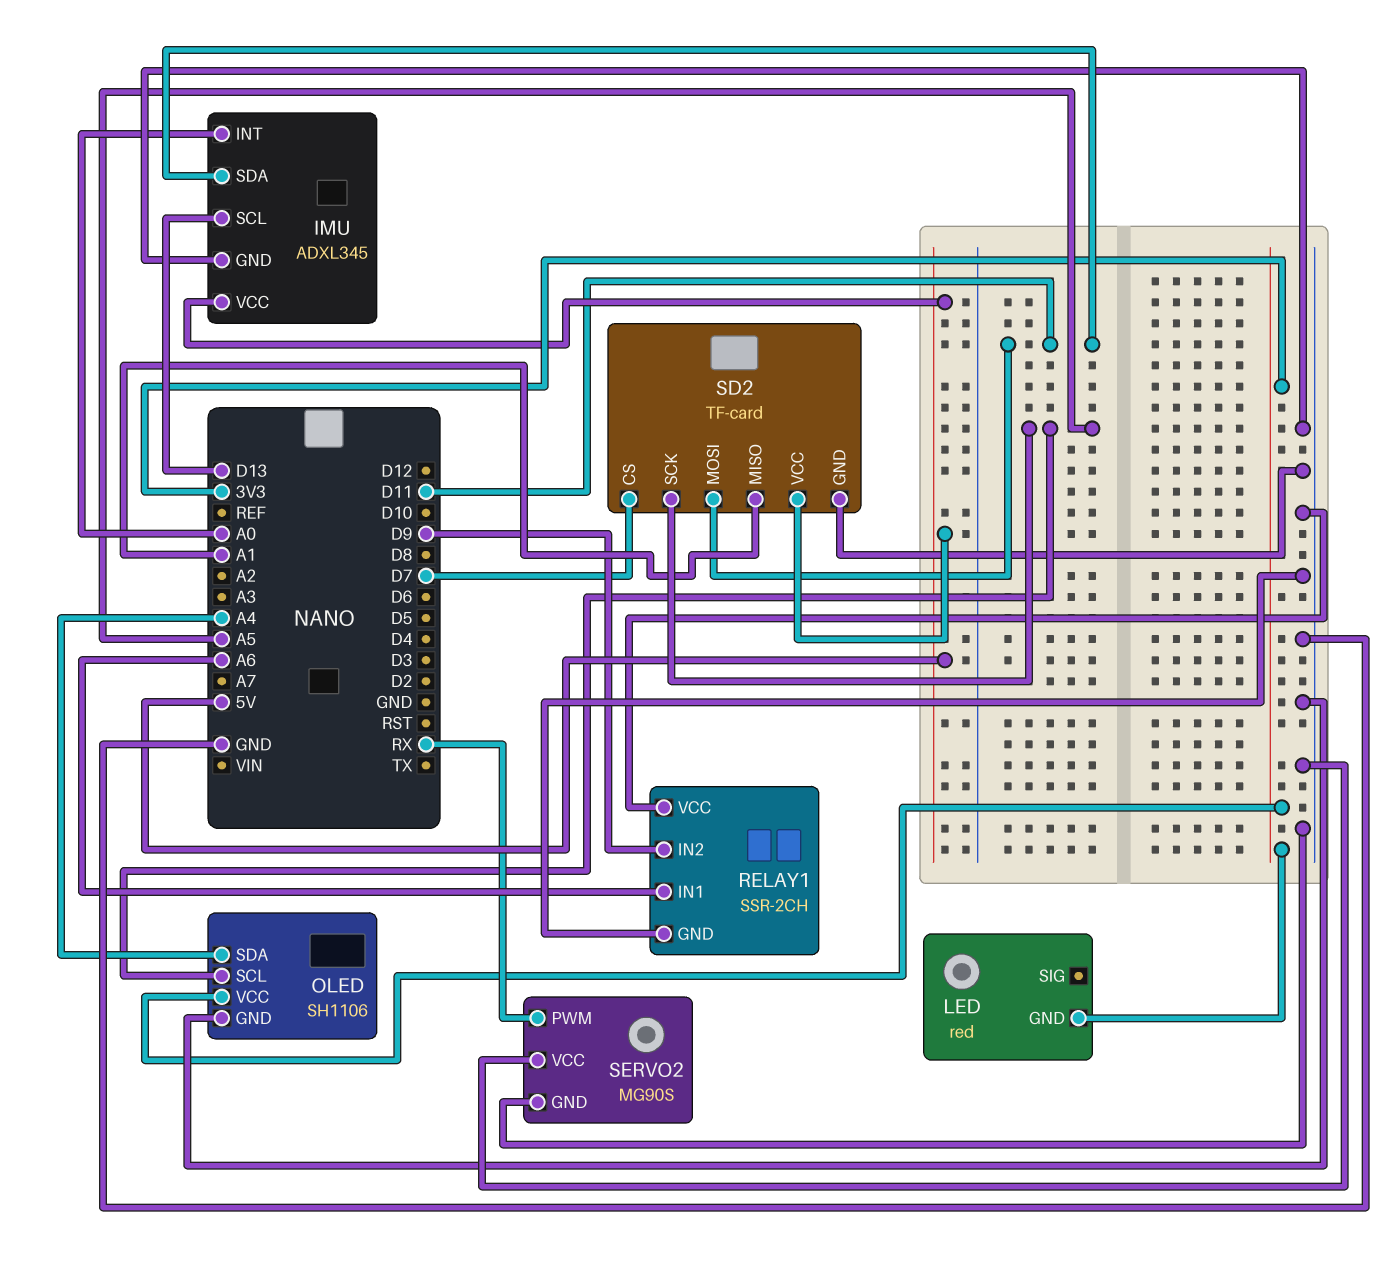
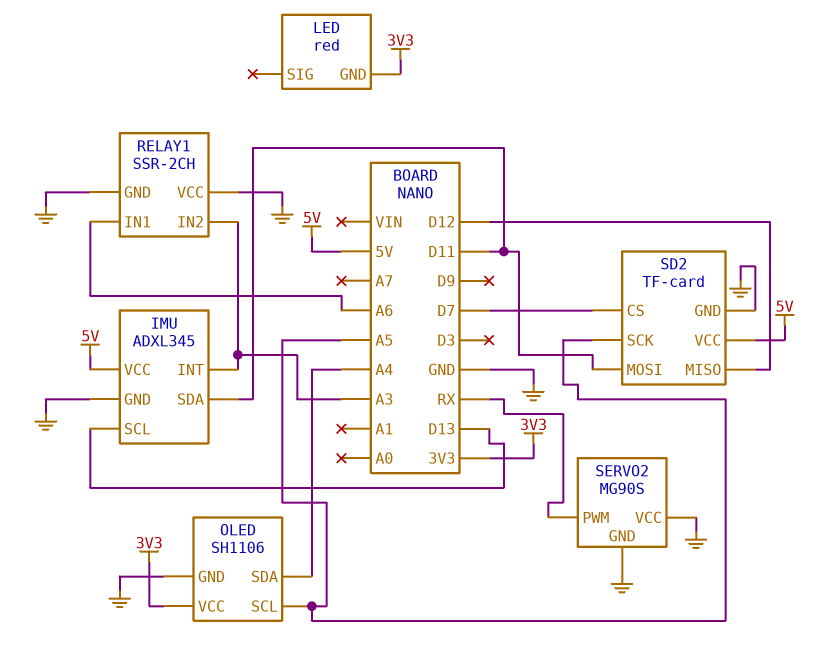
IMU pin INT: A0 -> A3
RELAY1 pin IN2: D9 -> A3
SD2 pin MISO: A1 -> D12

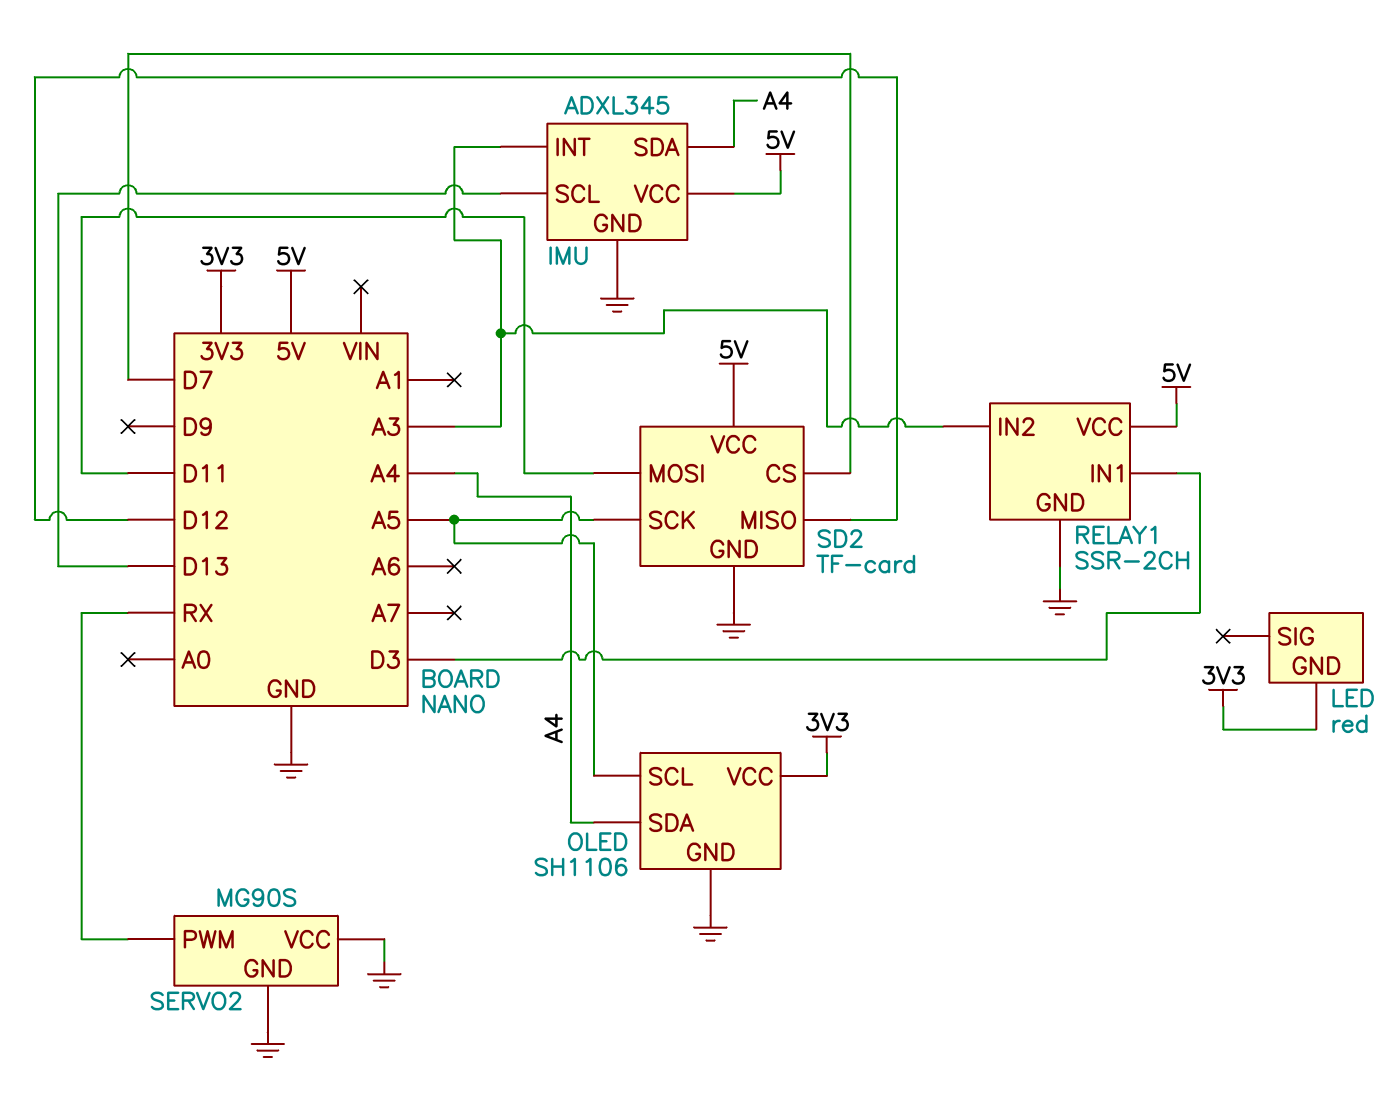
IMU pin SDA: D11 -> A4
RELAY1 pin IN1: A6 -> D3
RELAY1 pin VCC: GND -> 5V

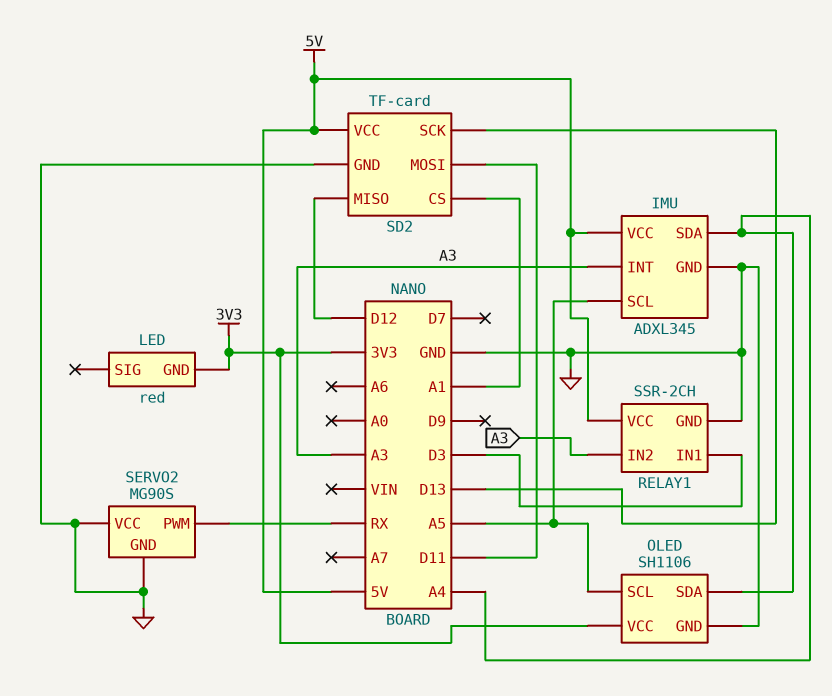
IMU pin SCL: D13 -> A5
SD2 pin CS: D7 -> A1
SD2 pin SCK: A5 -> D13

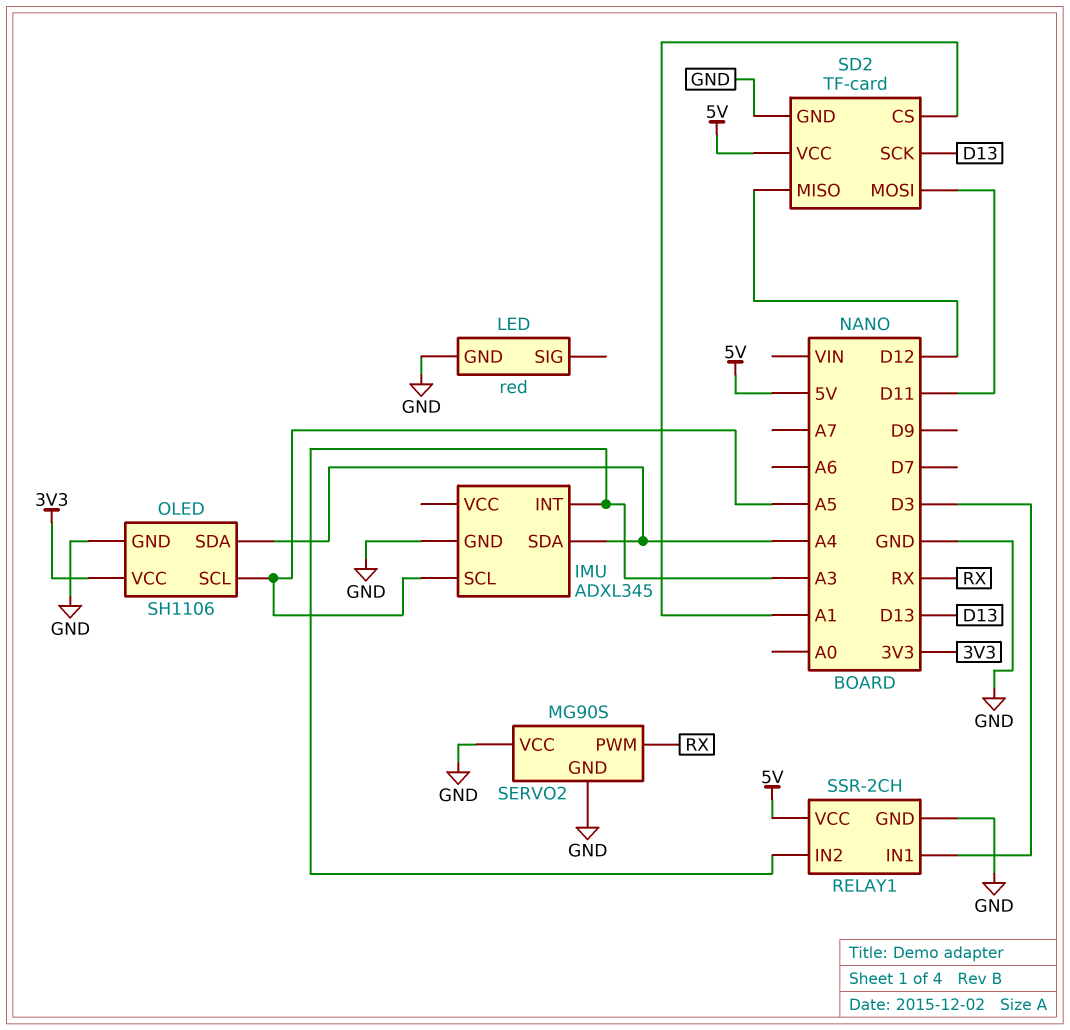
IMU pin VCC: 5V -> none
LED pin GND: 3V3 -> GND

